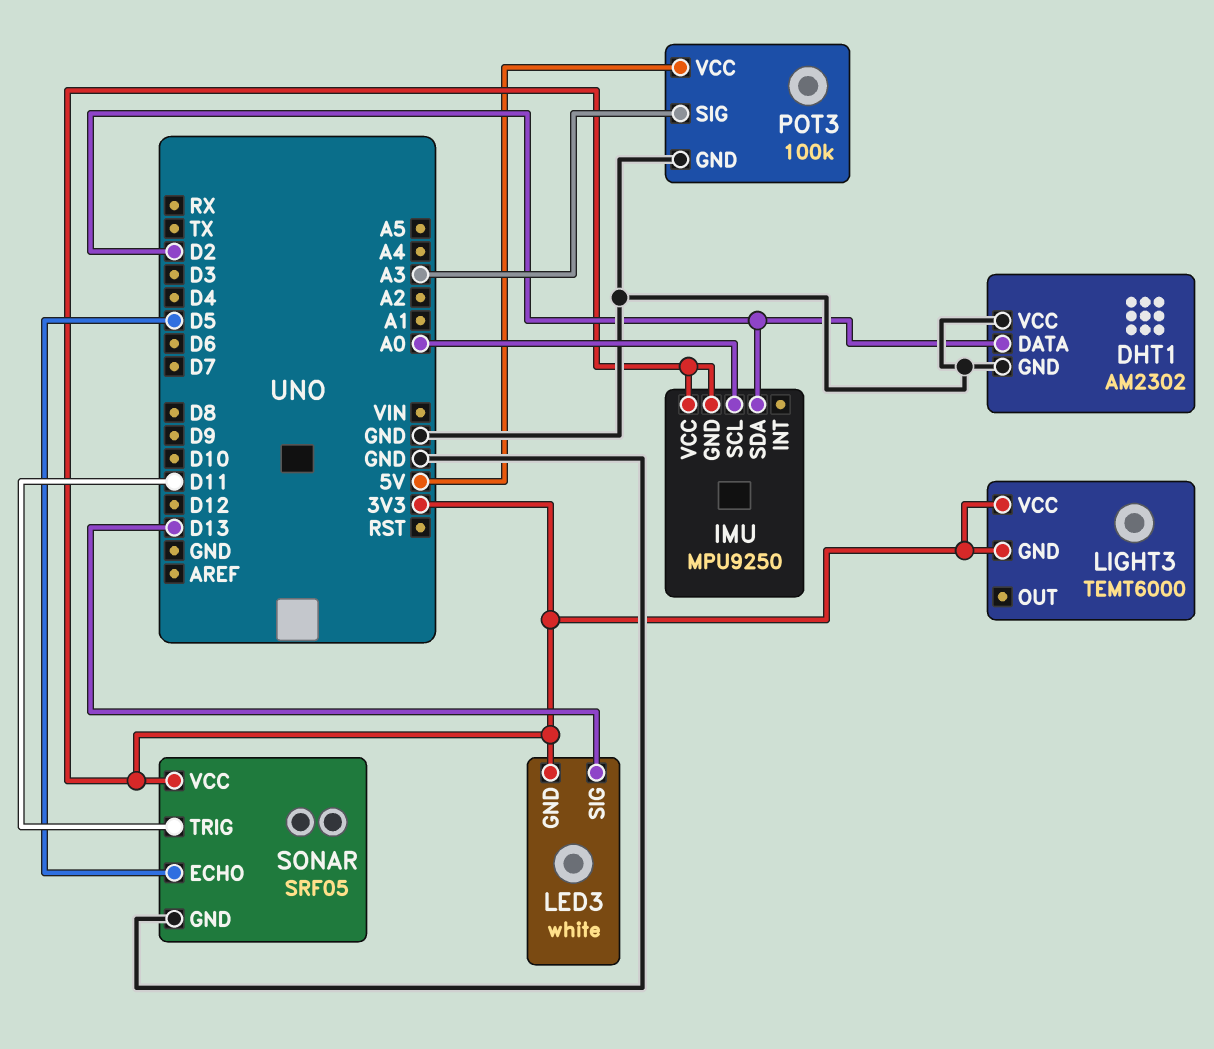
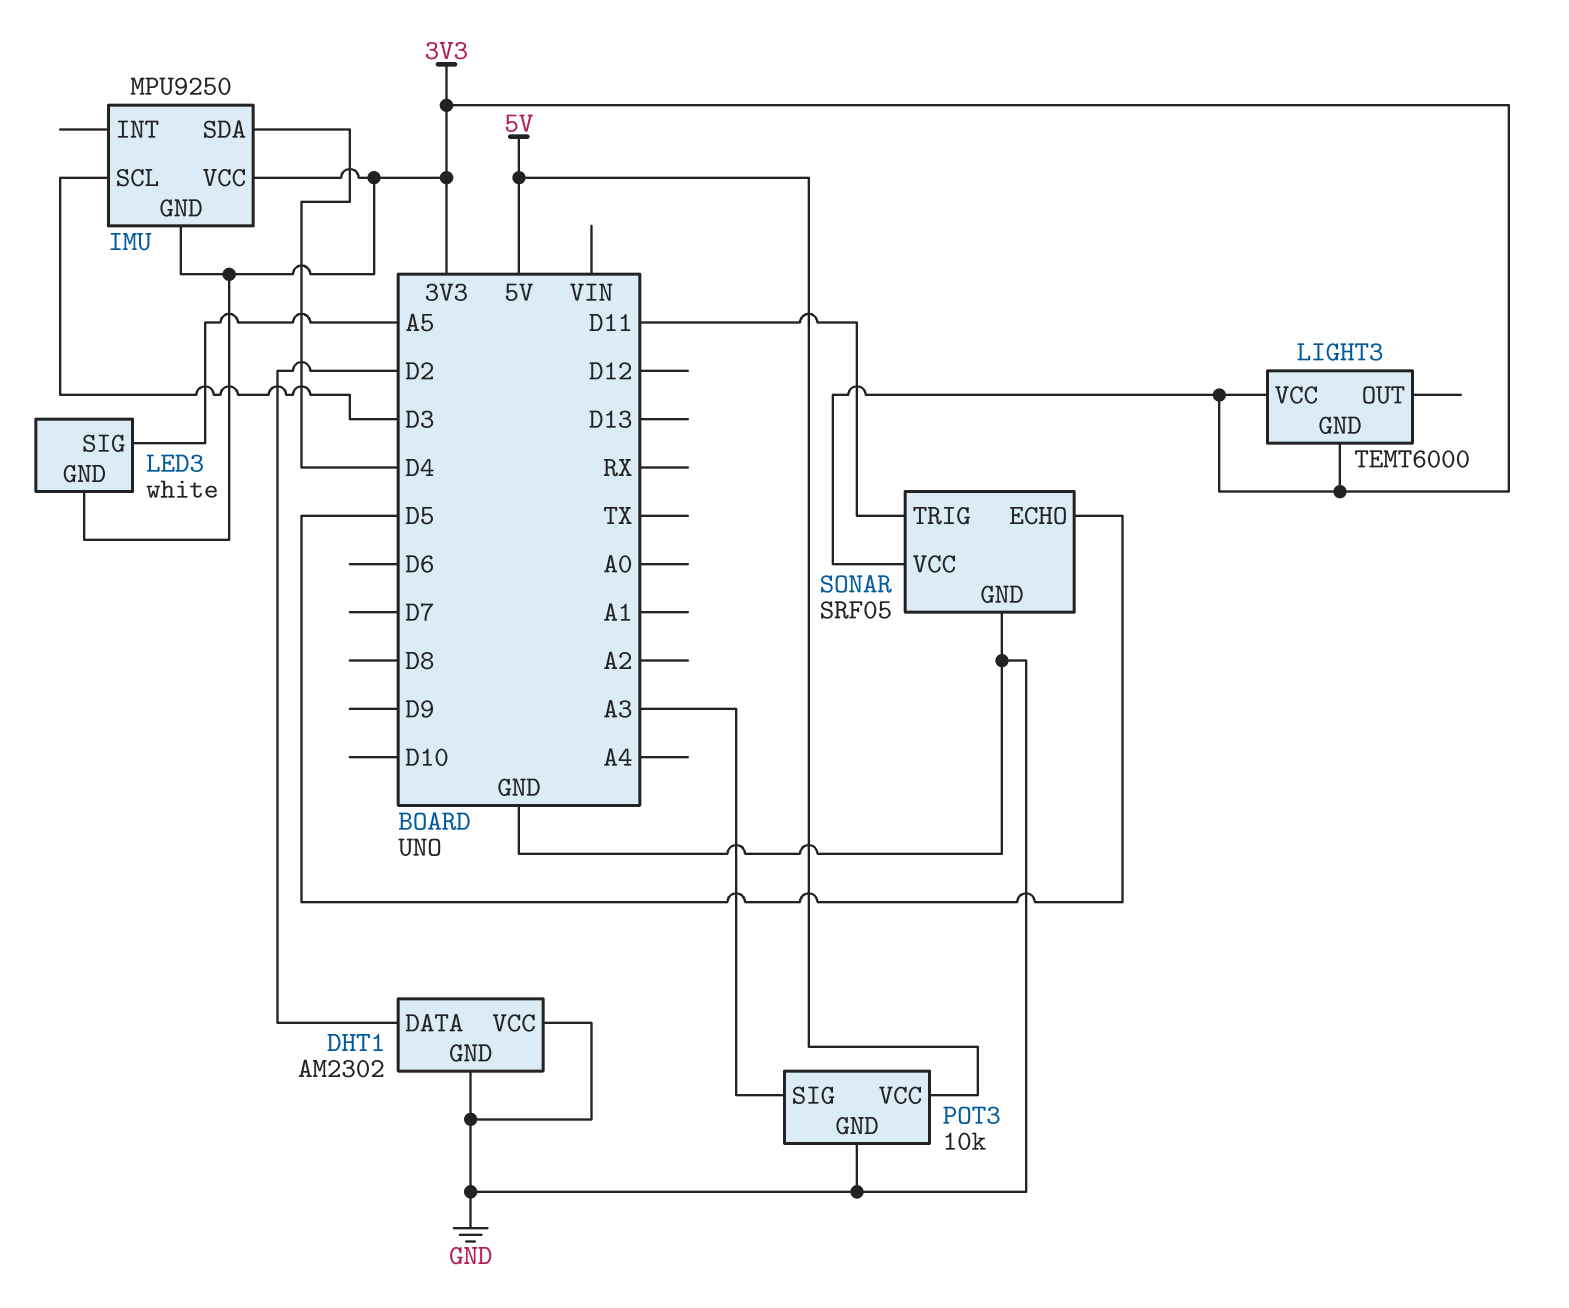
IMU pin SCL: A0 -> D3
IMU pin SDA: D2 -> D4
LED3 pin SIG: D13 -> A5
POT3: 100k -> 10k

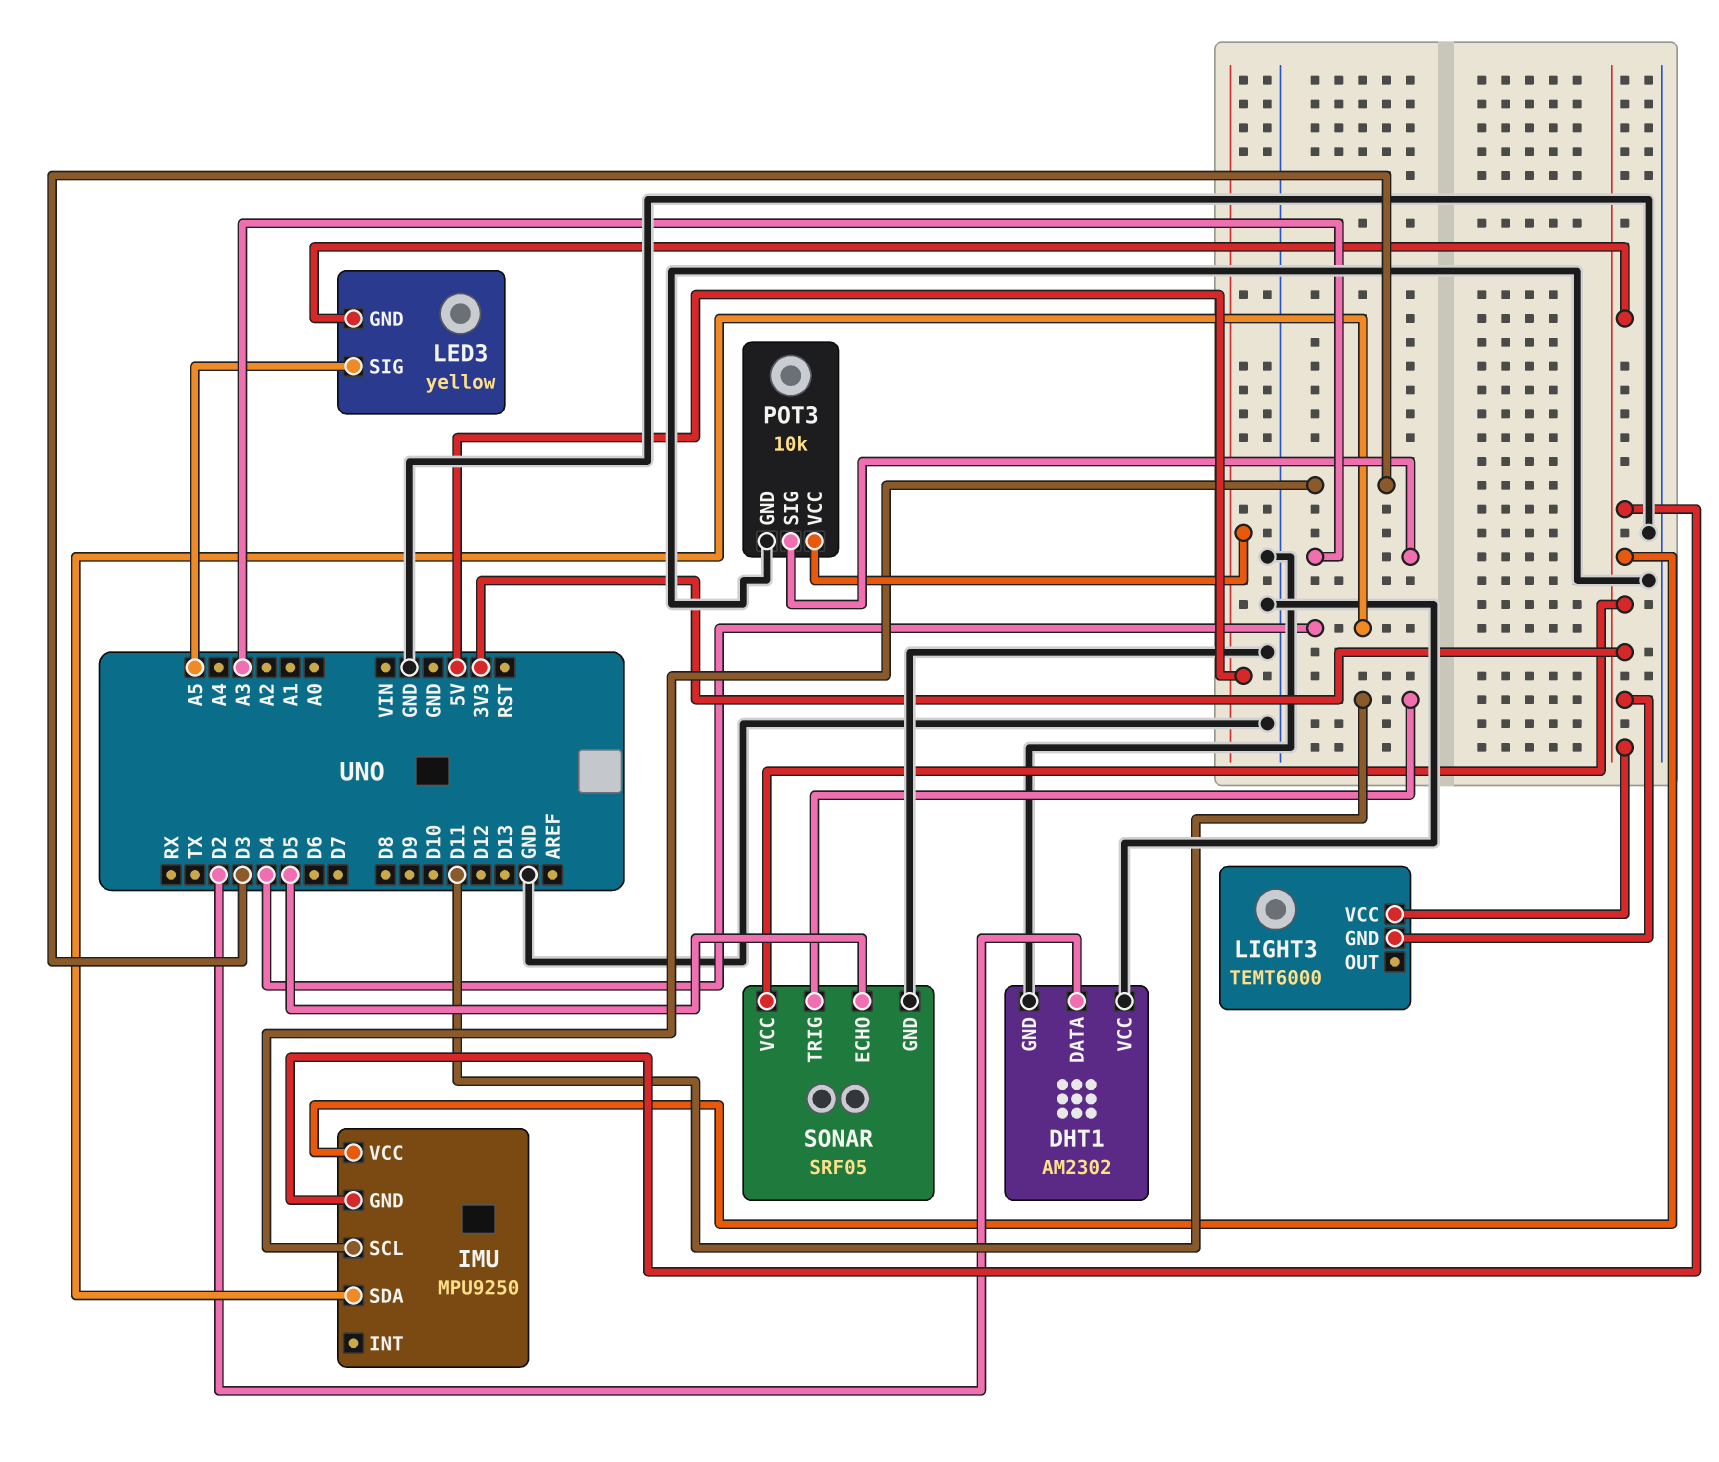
LED3: white -> yellow

